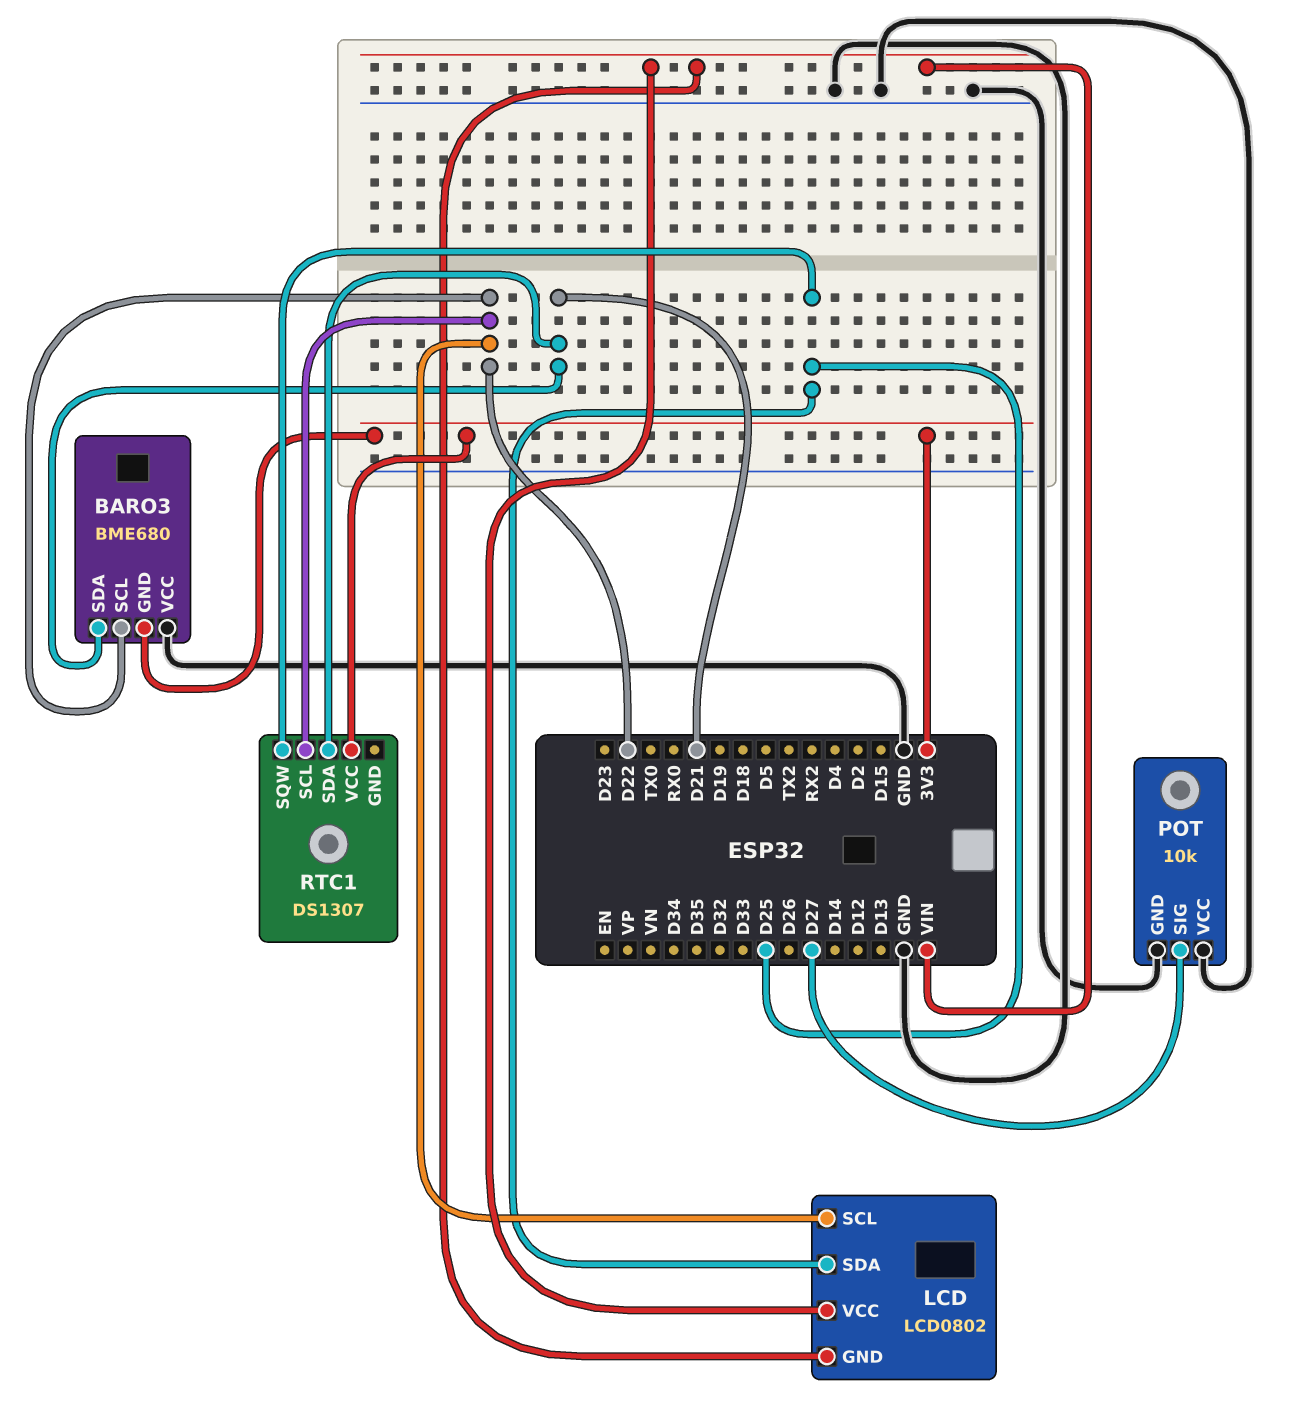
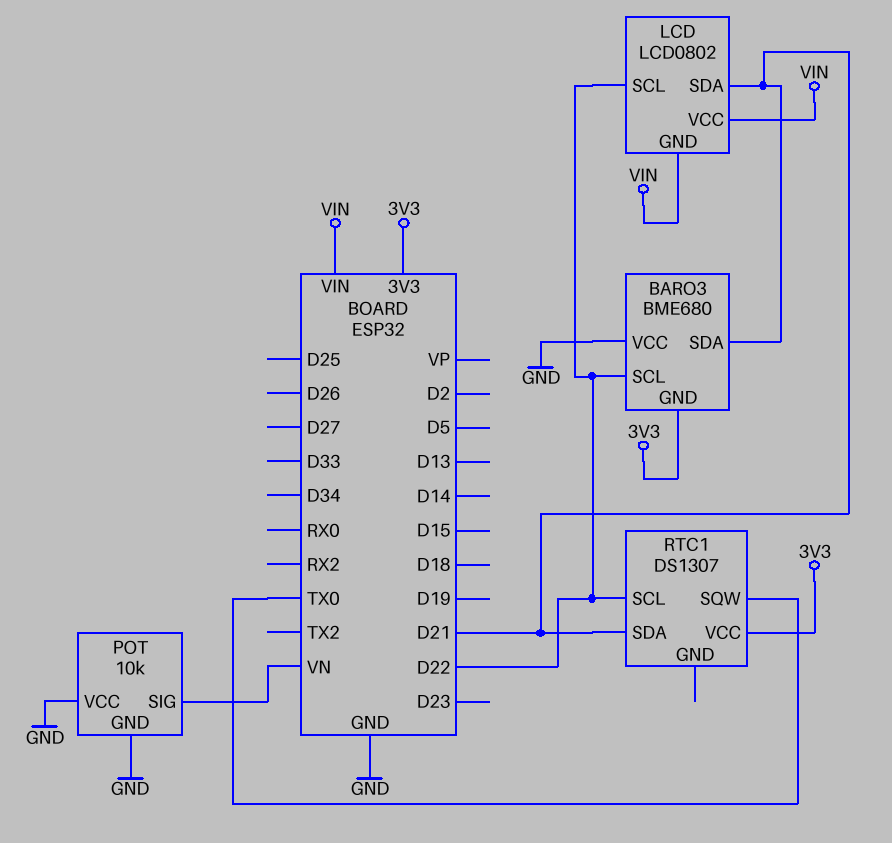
LCD pin SDA: D25 -> D21
POT pin SIG: D27 -> VN
RTC1 pin SQW: D25 -> TX0

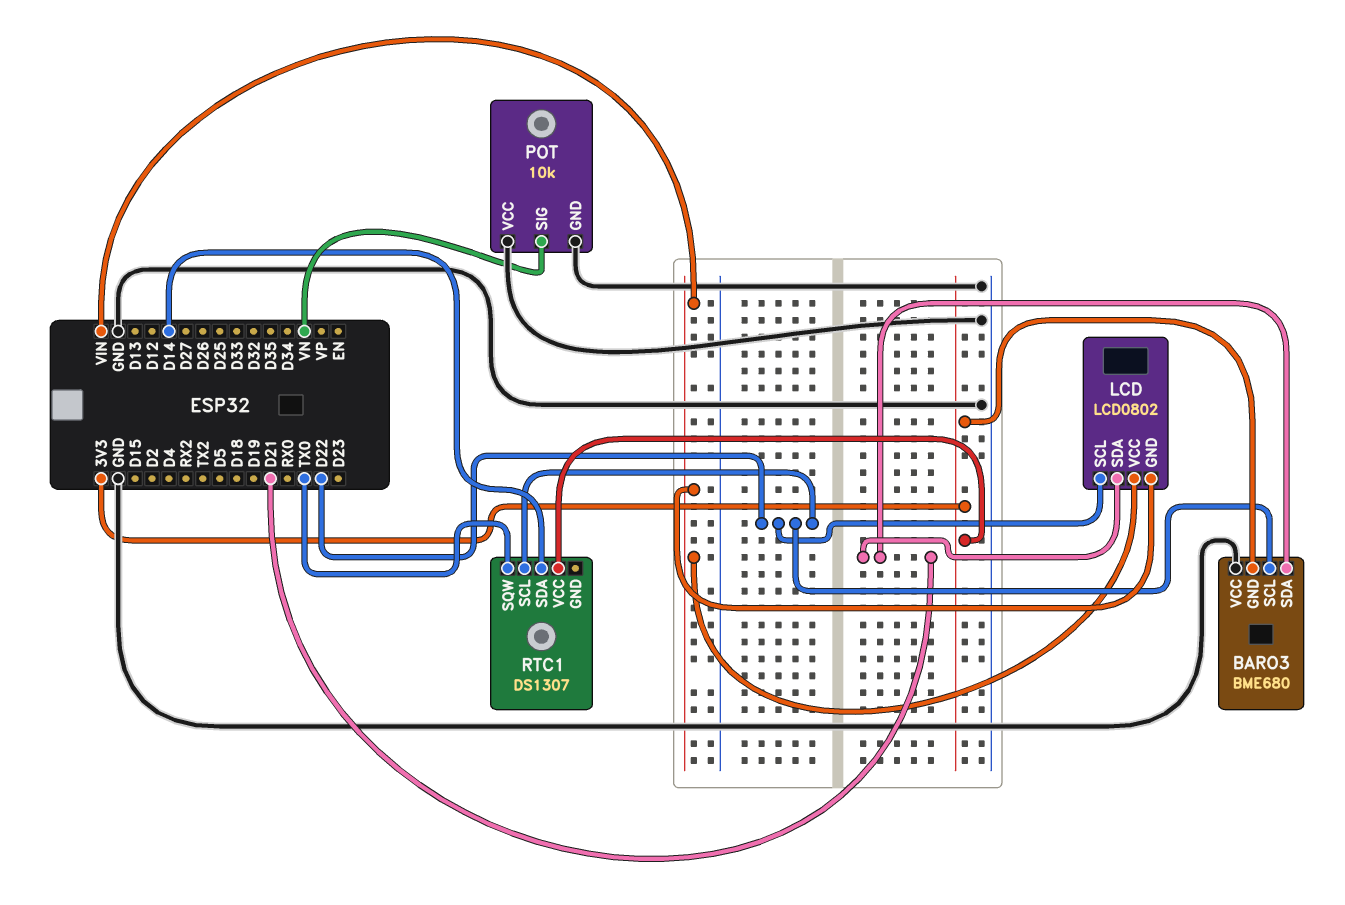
RTC1 pin SDA: D21 -> D14

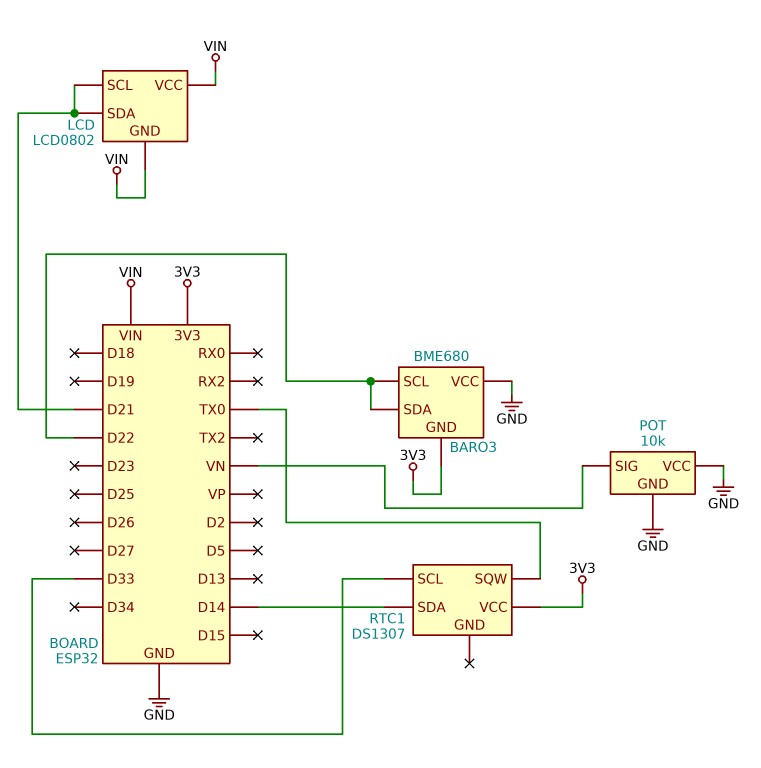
BARO3 pin SDA: D21 -> D22
LCD pin SCL: D22 -> D21
RTC1 pin SCL: D22 -> D33

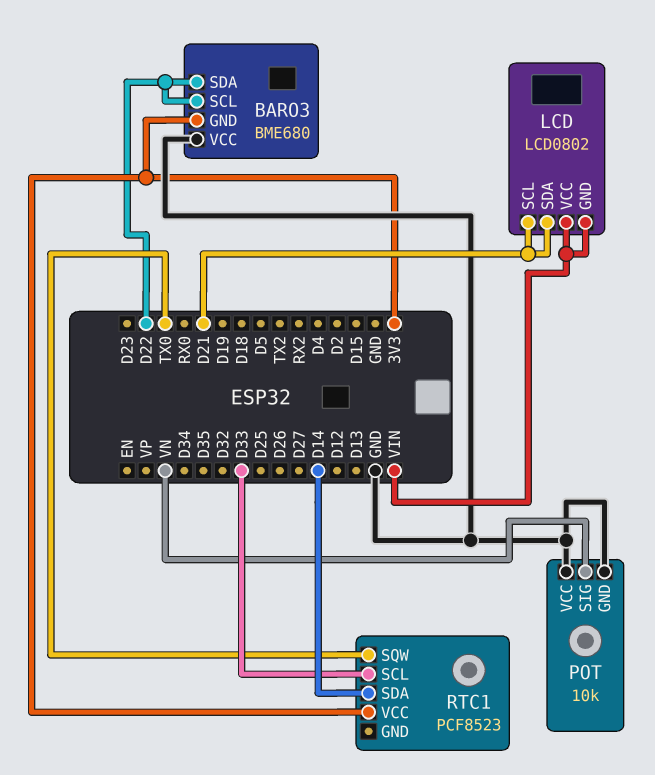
RTC1: DS1307 -> PCF8523

